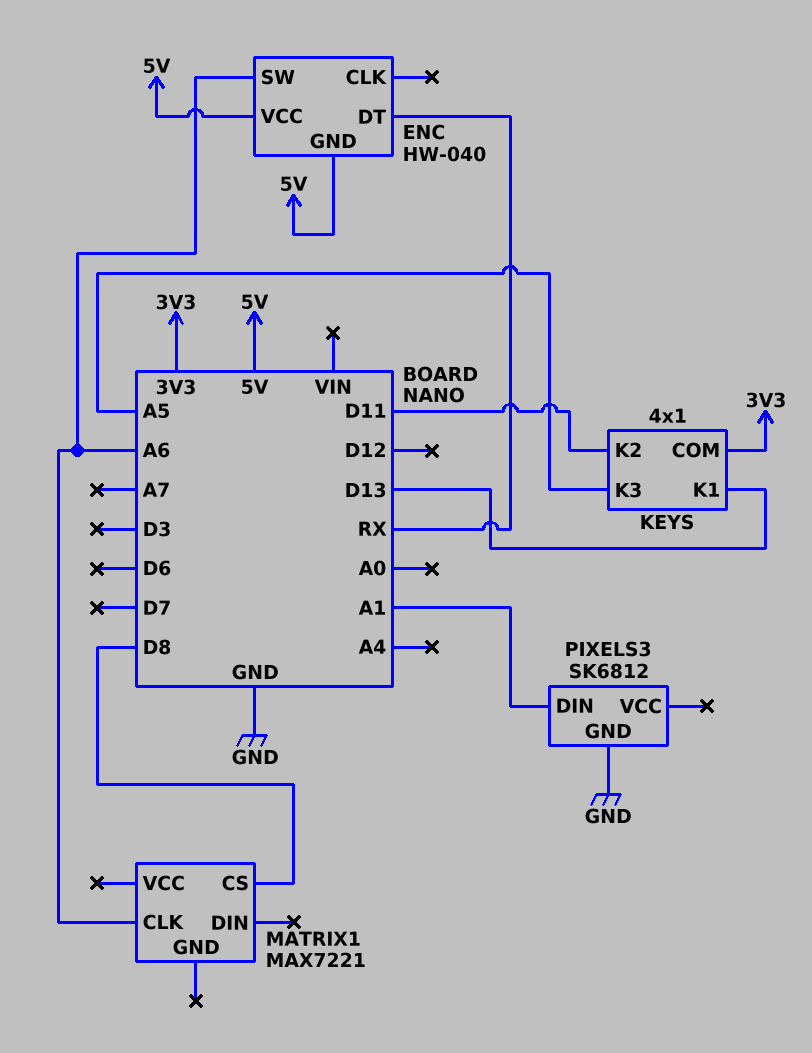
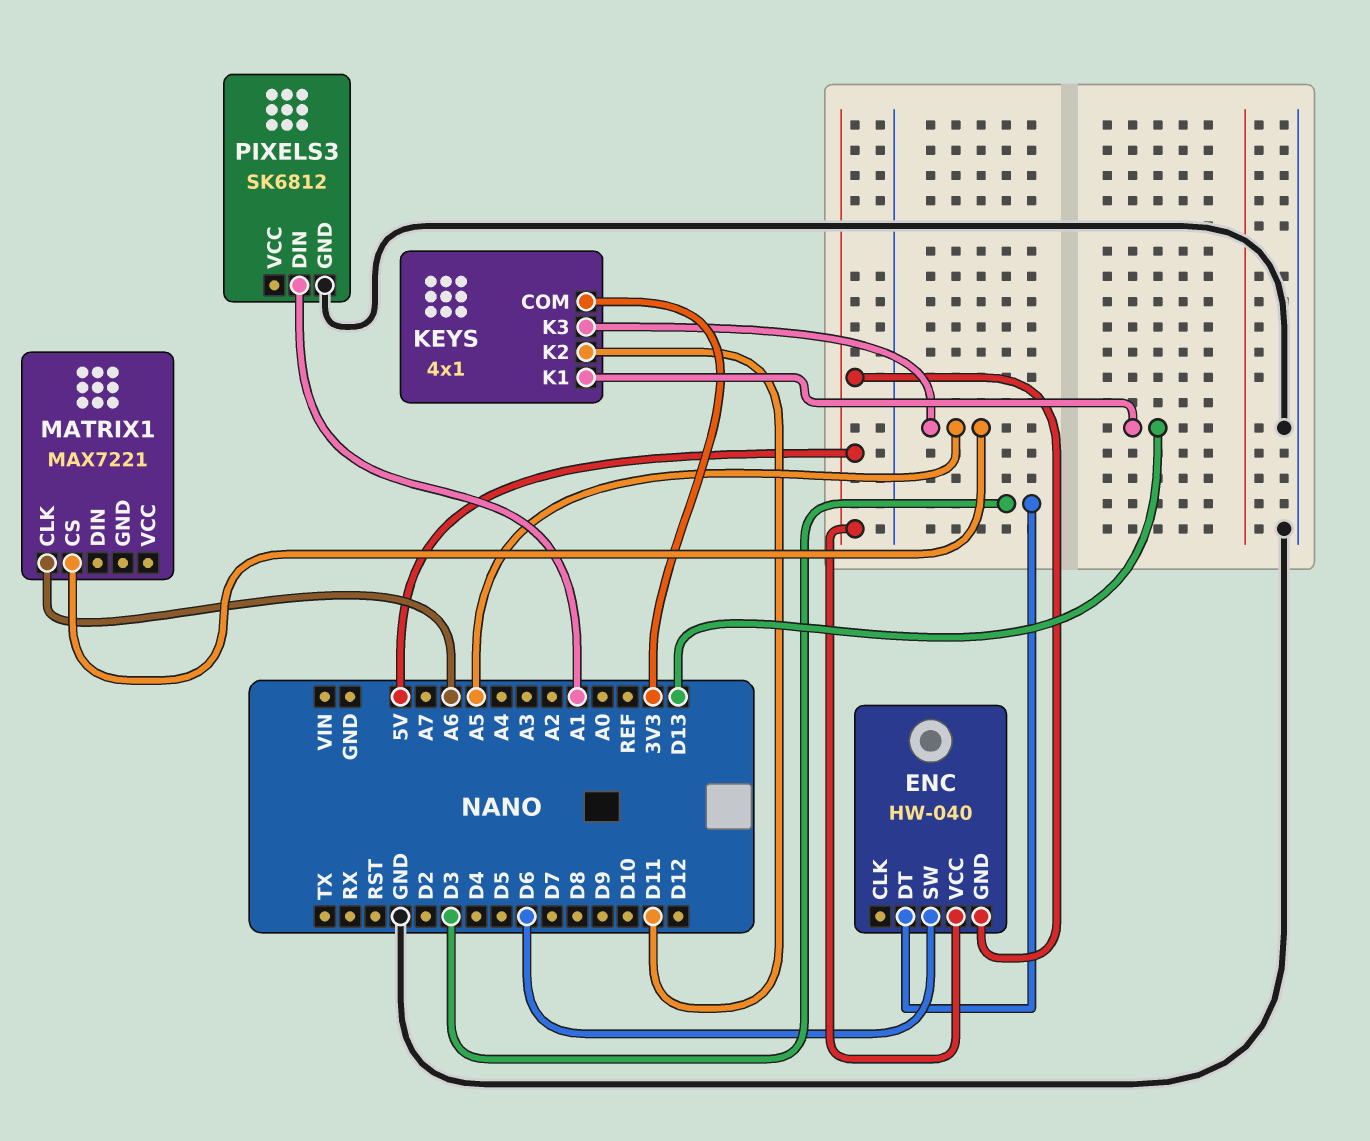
ENC pin DT: RX -> D3
ENC pin SW: A6 -> D6
MATRIX1 pin CS: D8 -> A5

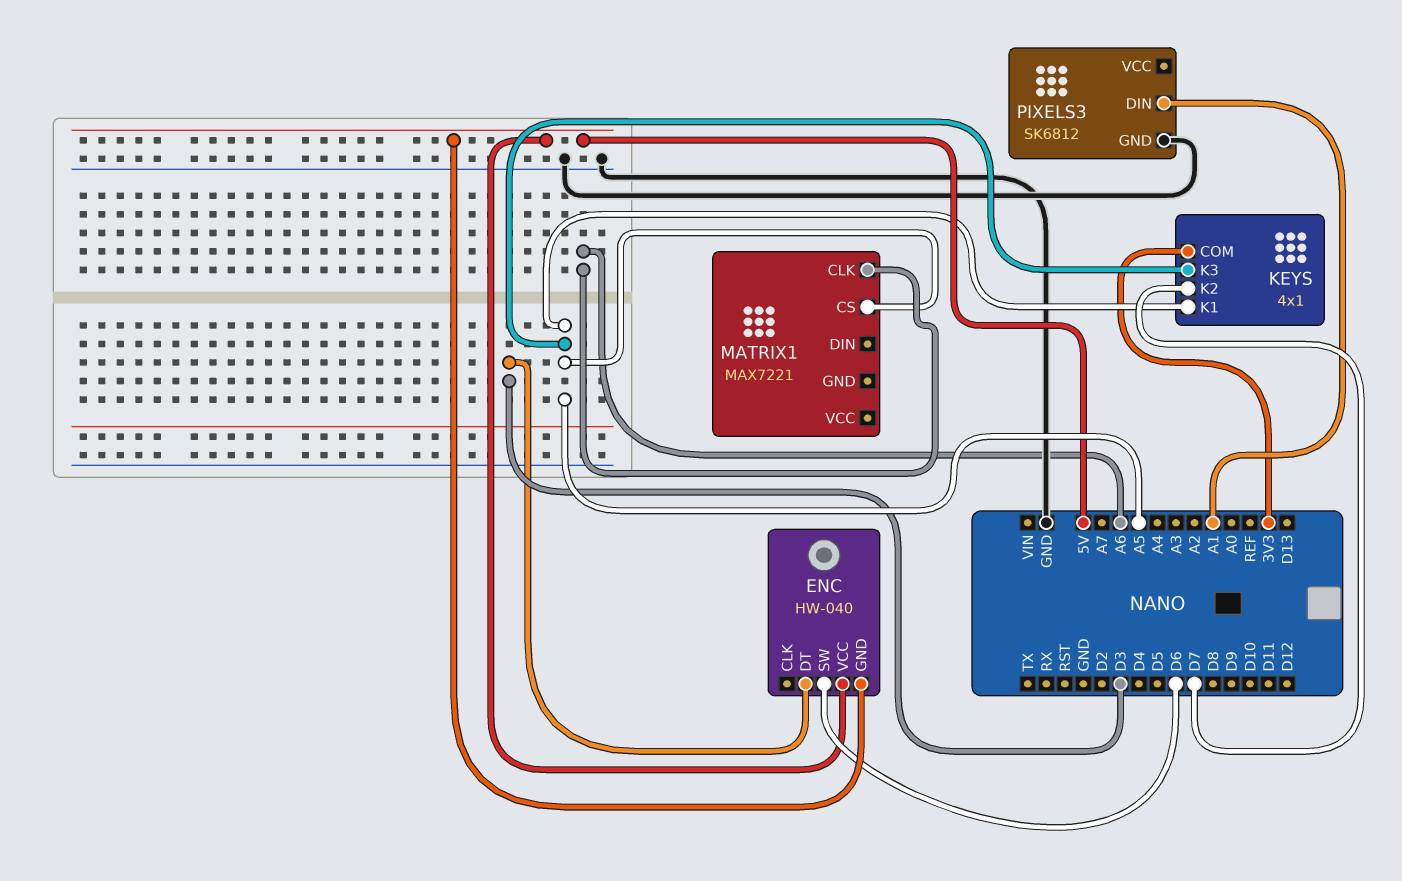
KEYS pin K1: D13 -> A5
KEYS pin K2: D11 -> D7

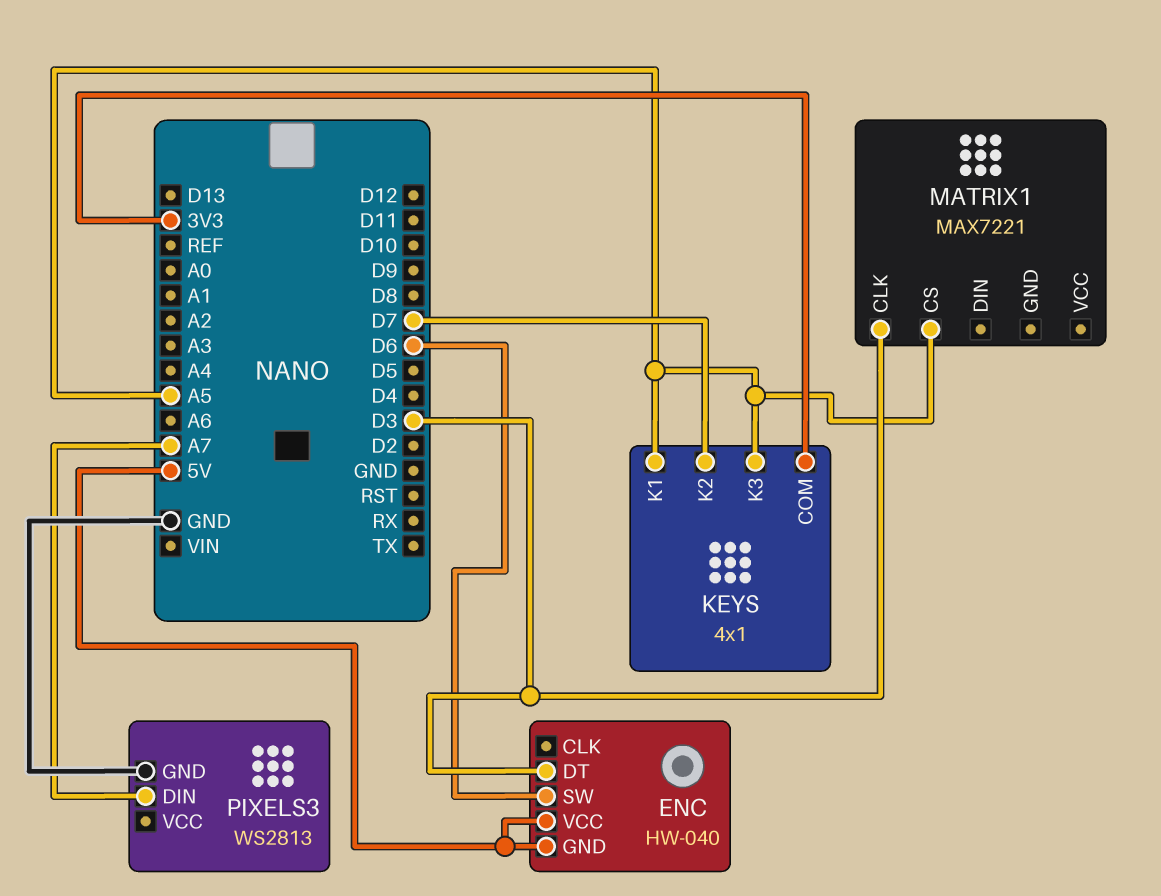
MATRIX1 pin CLK: A6 -> D3
PIXELS3: SK6812 -> WS2813
PIXELS3 pin DIN: A1 -> A7

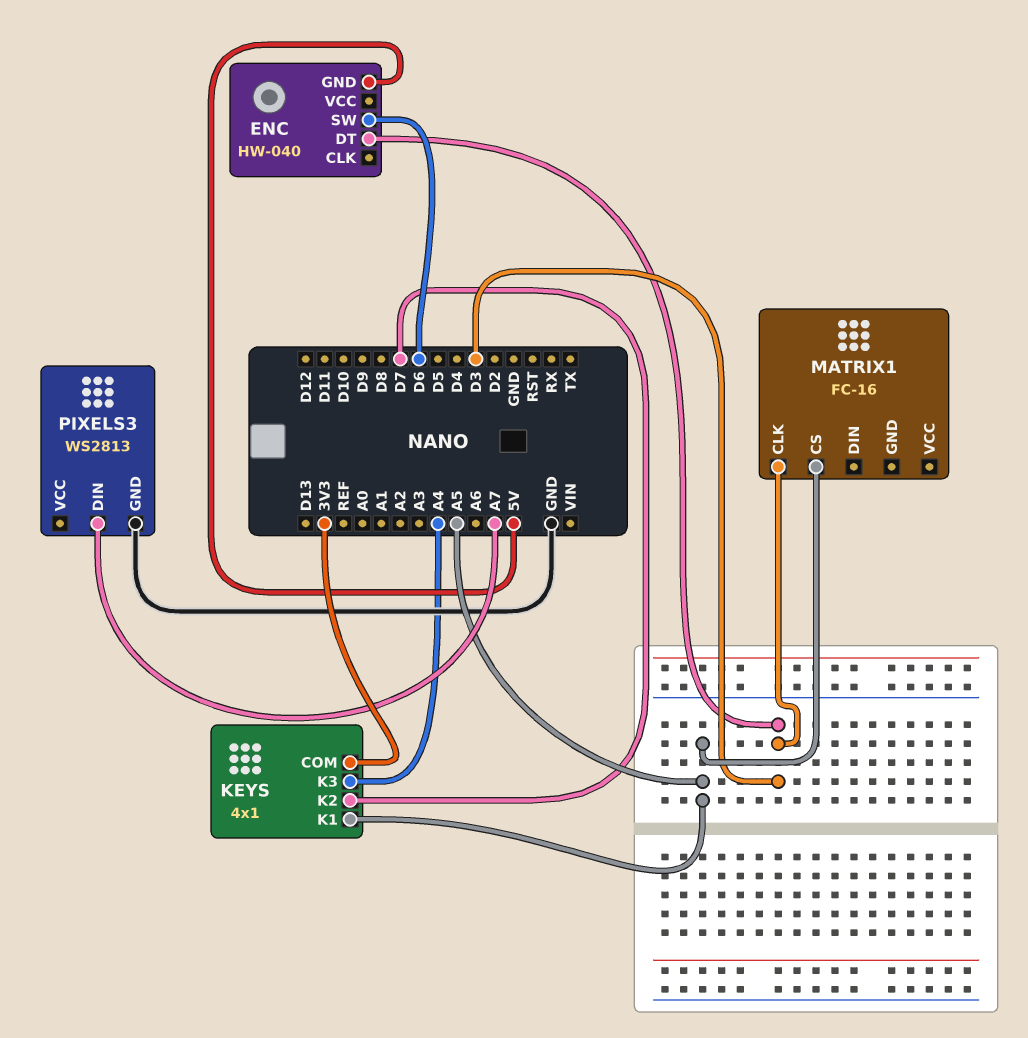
ENC pin VCC: 5V -> none
KEYS pin K3: A5 -> A4
MATRIX1: MAX7221 -> FC-16

